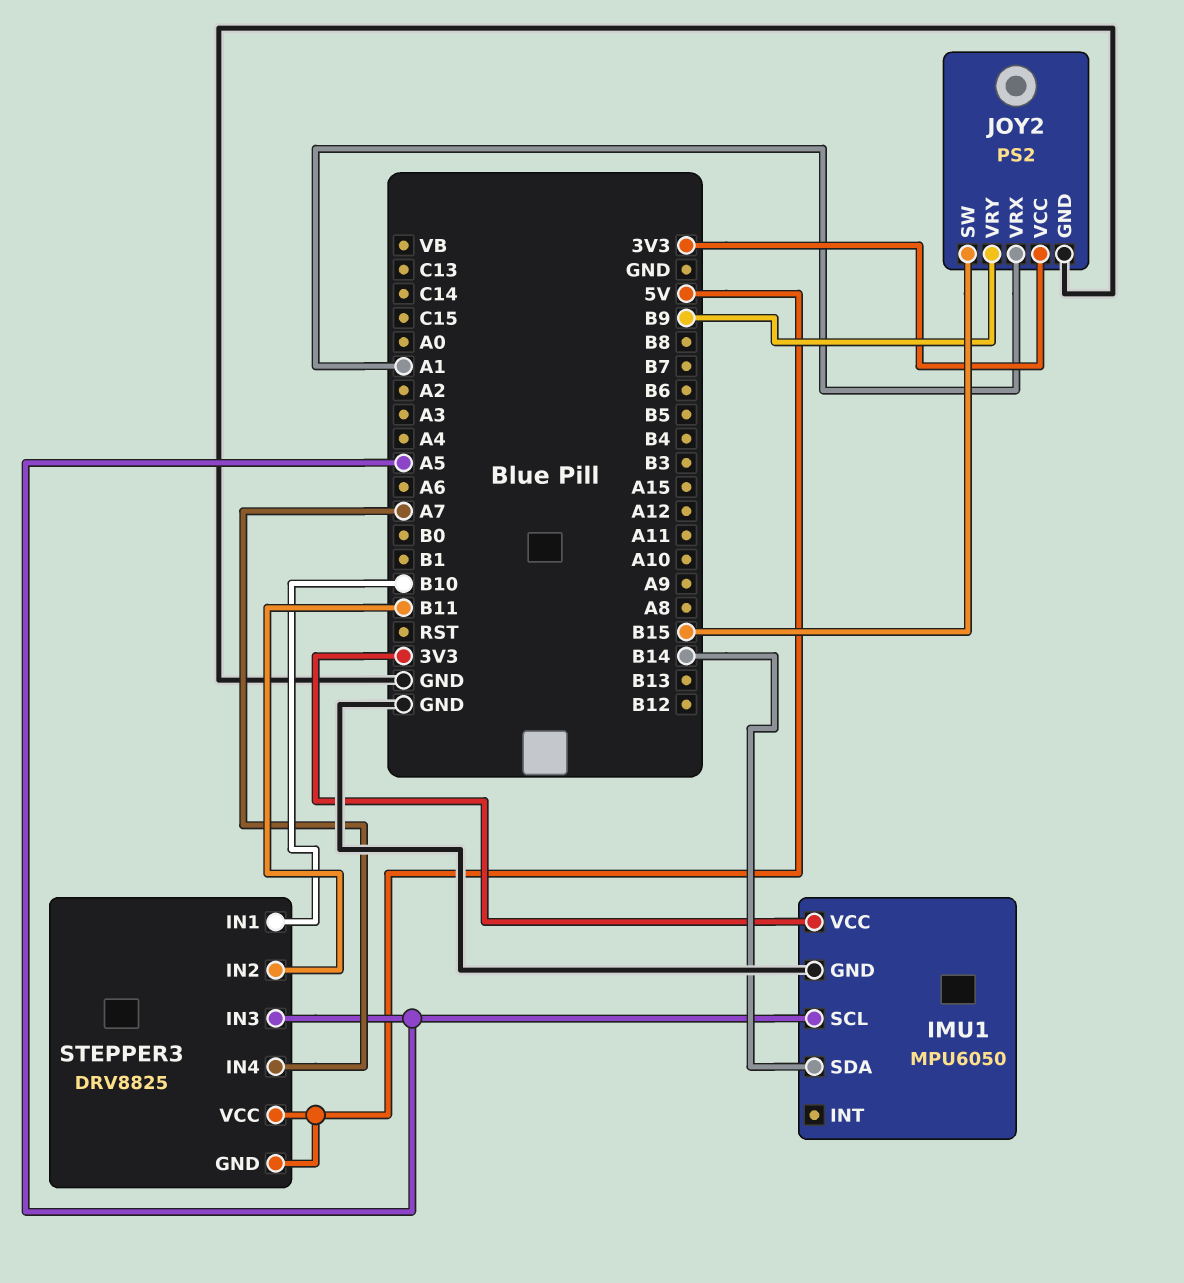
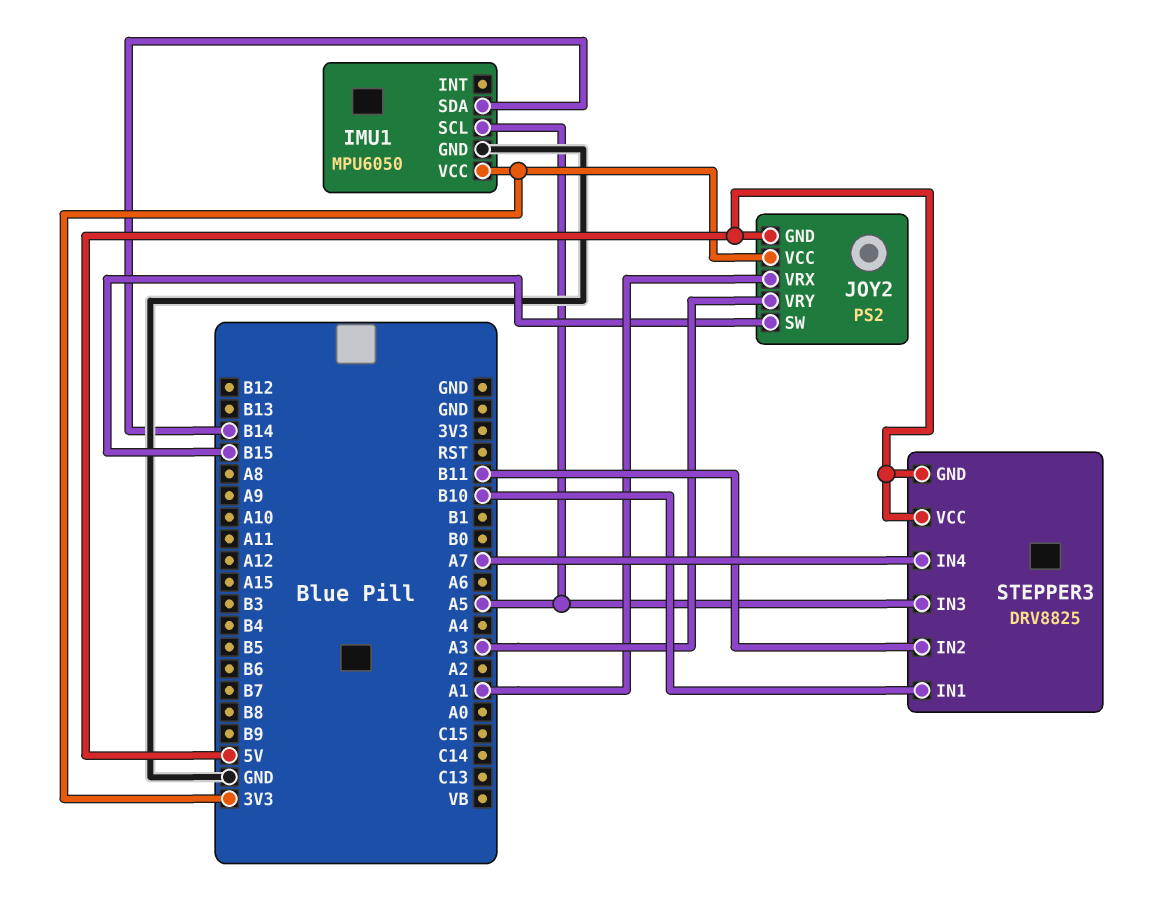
JOY2 pin GND: GND -> 5V
JOY2 pin VRY: B9 -> A3

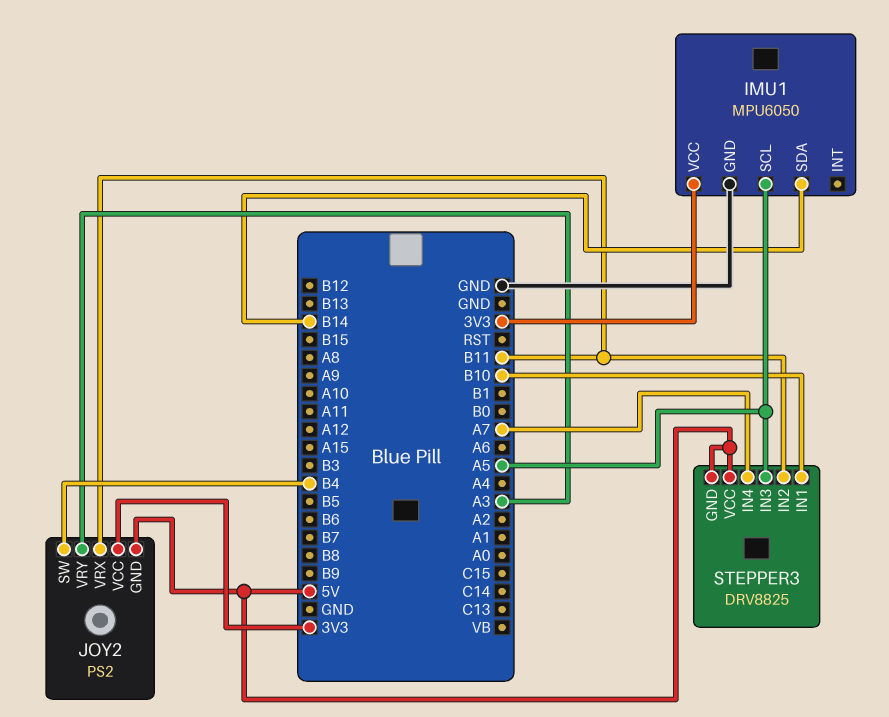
JOY2 pin SW: B15 -> B4
JOY2 pin VRX: A1 -> B11

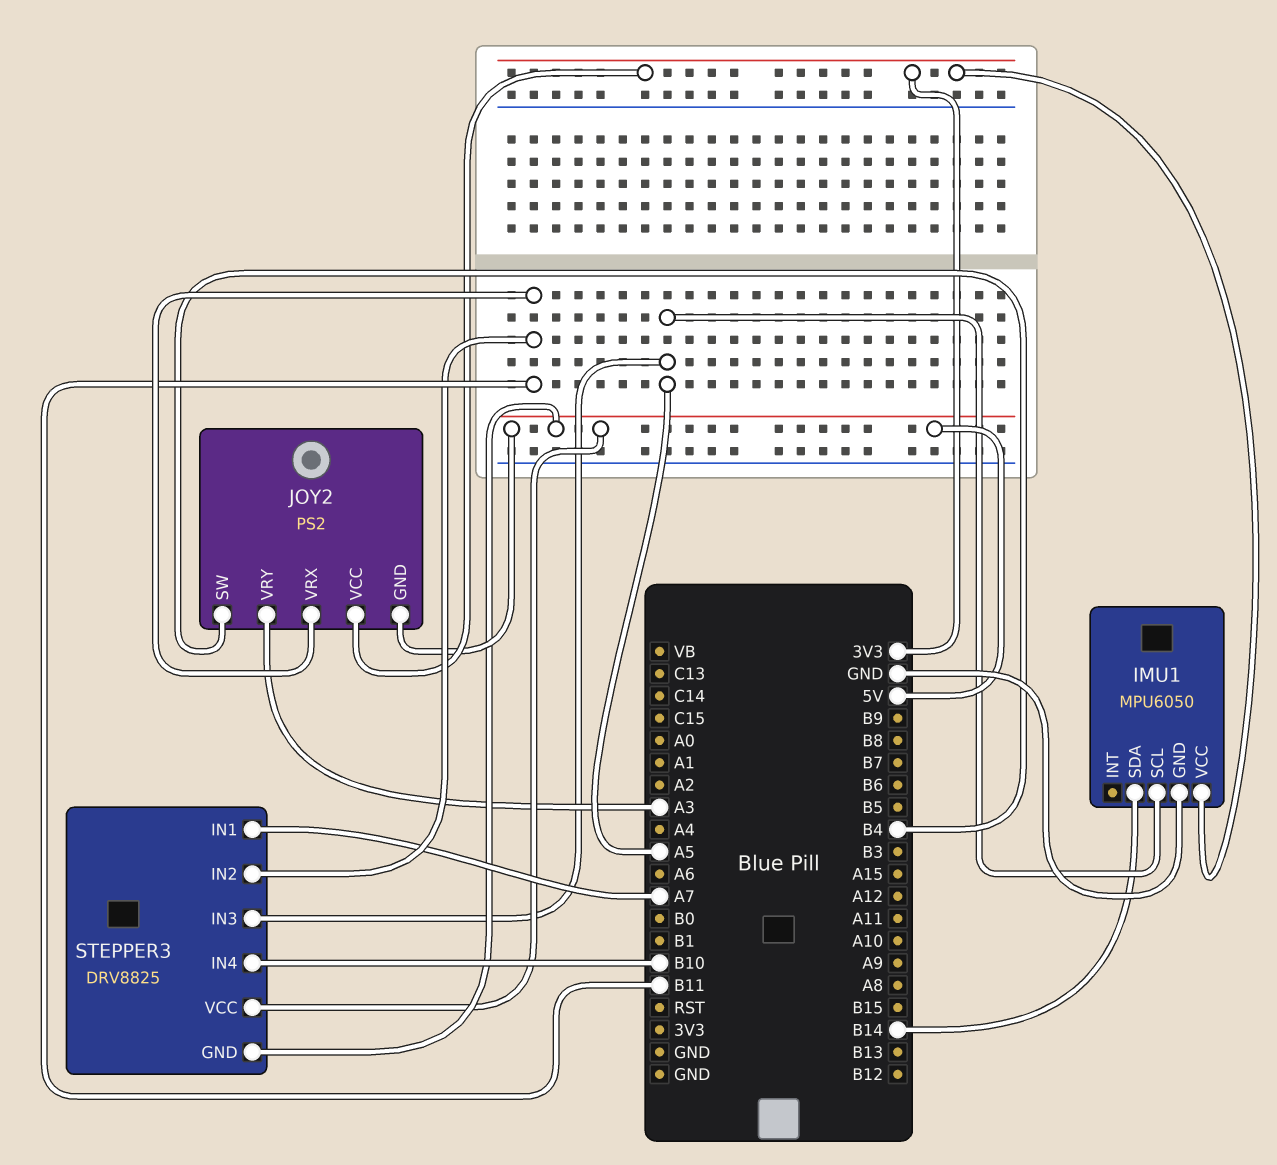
STEPPER3 pin IN1: B10 -> A7
STEPPER3 pin IN4: A7 -> B10

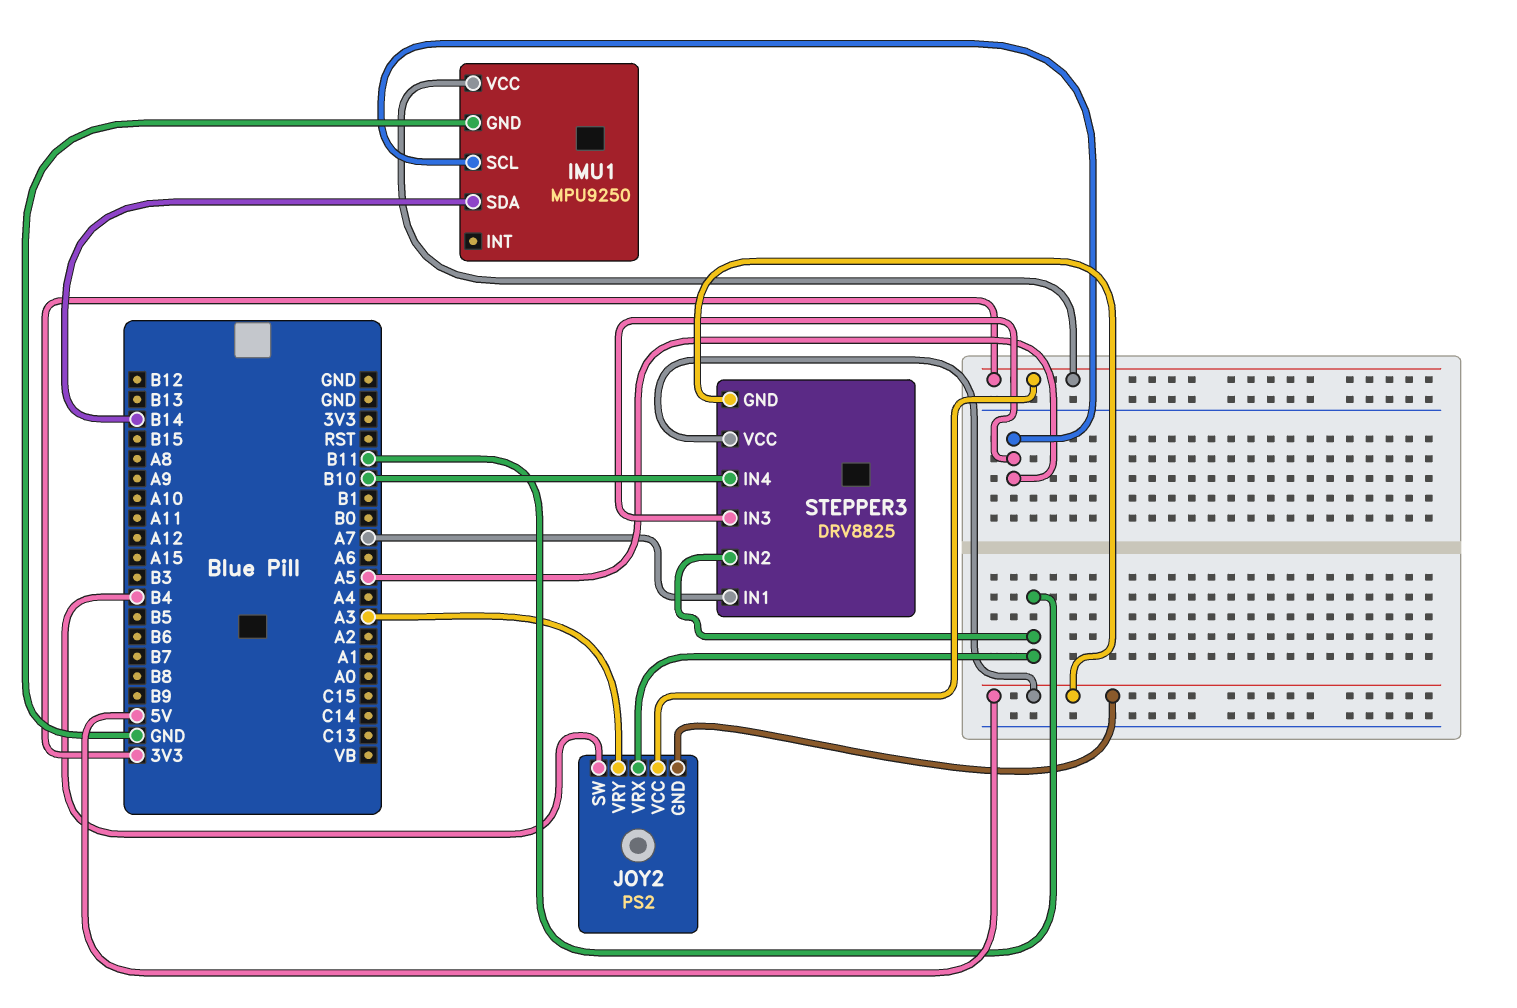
IMU1: MPU6050 -> MPU9250

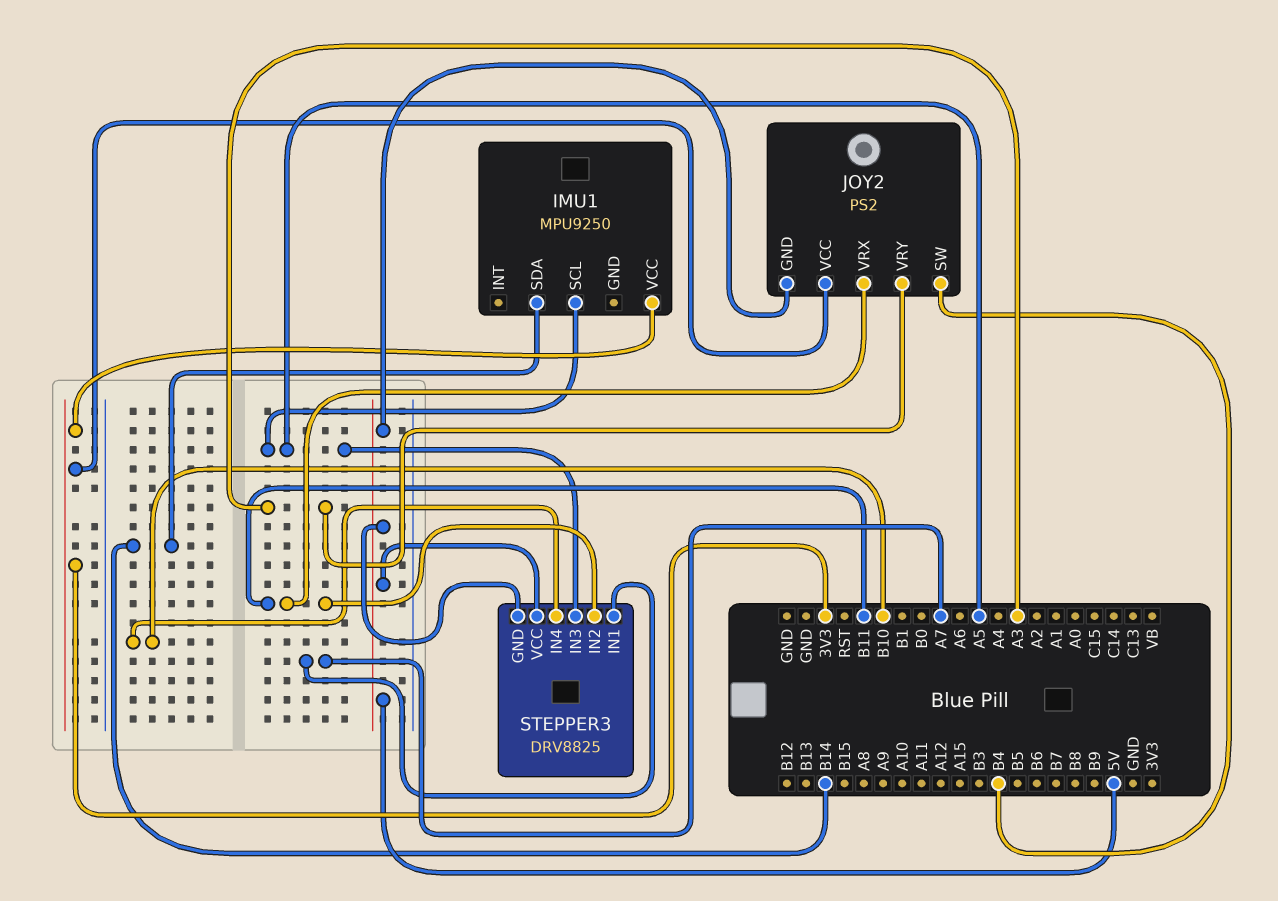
IMU1 pin GND: GND -> none

